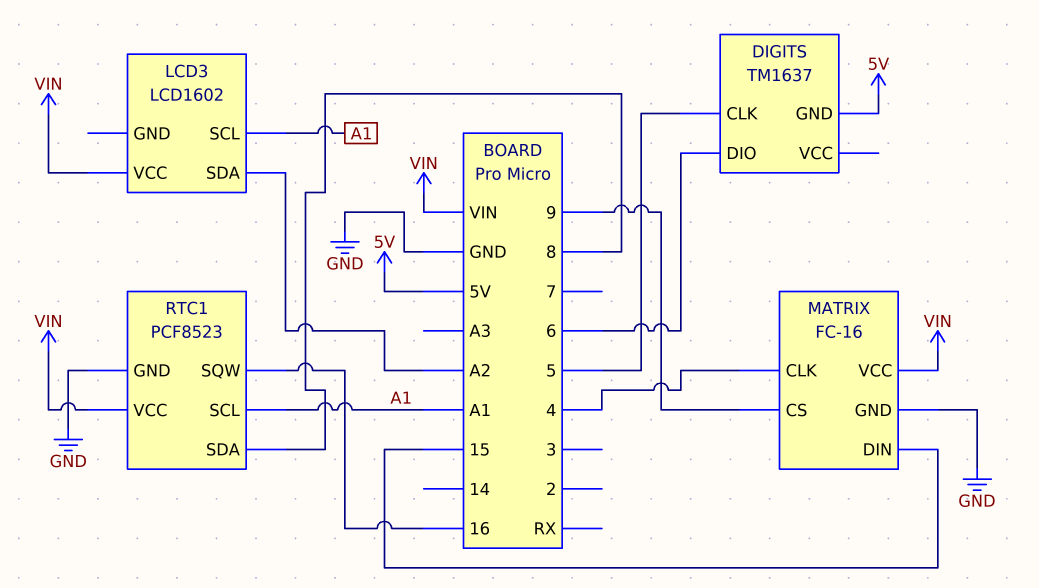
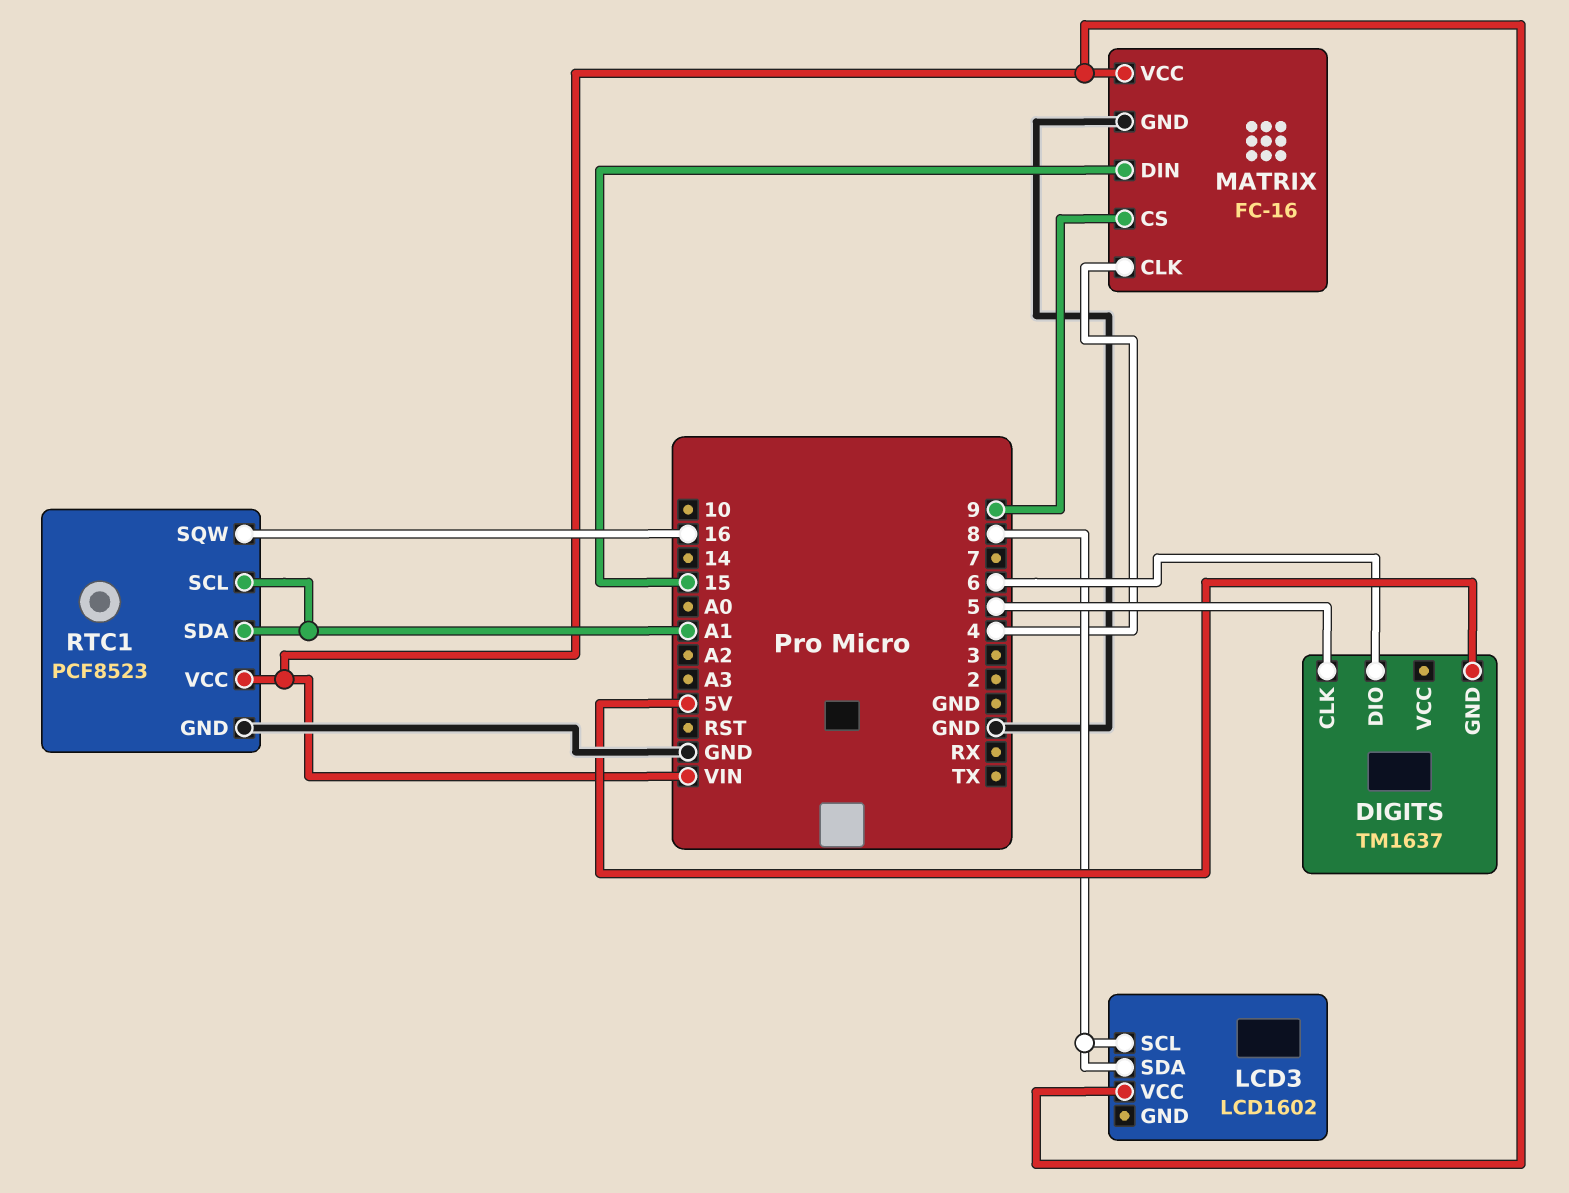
LCD3 pin SCL: A1 -> 8
LCD3 pin SDA: A2 -> 8
RTC1 pin SDA: 8 -> A1

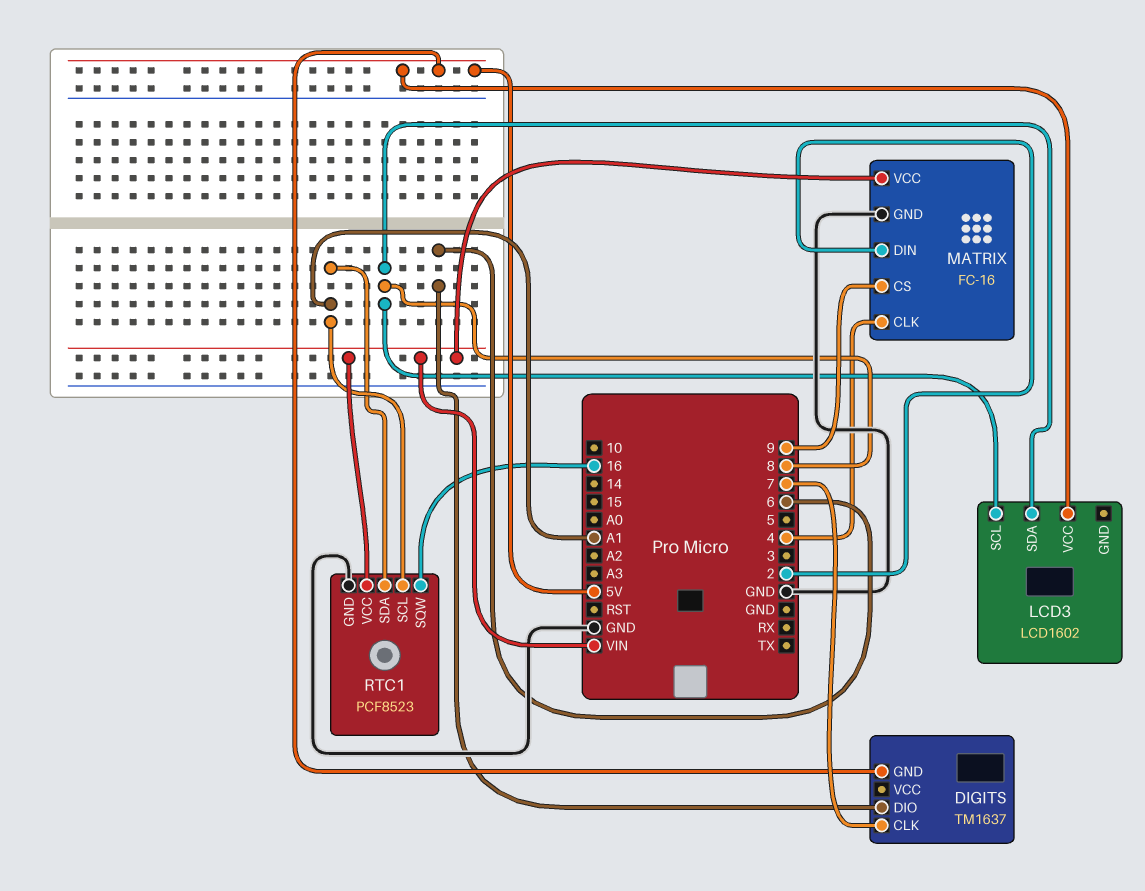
DIGITS pin CLK: 5 -> 7
LCD3 pin VCC: VIN -> 5V
MATRIX pin DIN: 15 -> 2

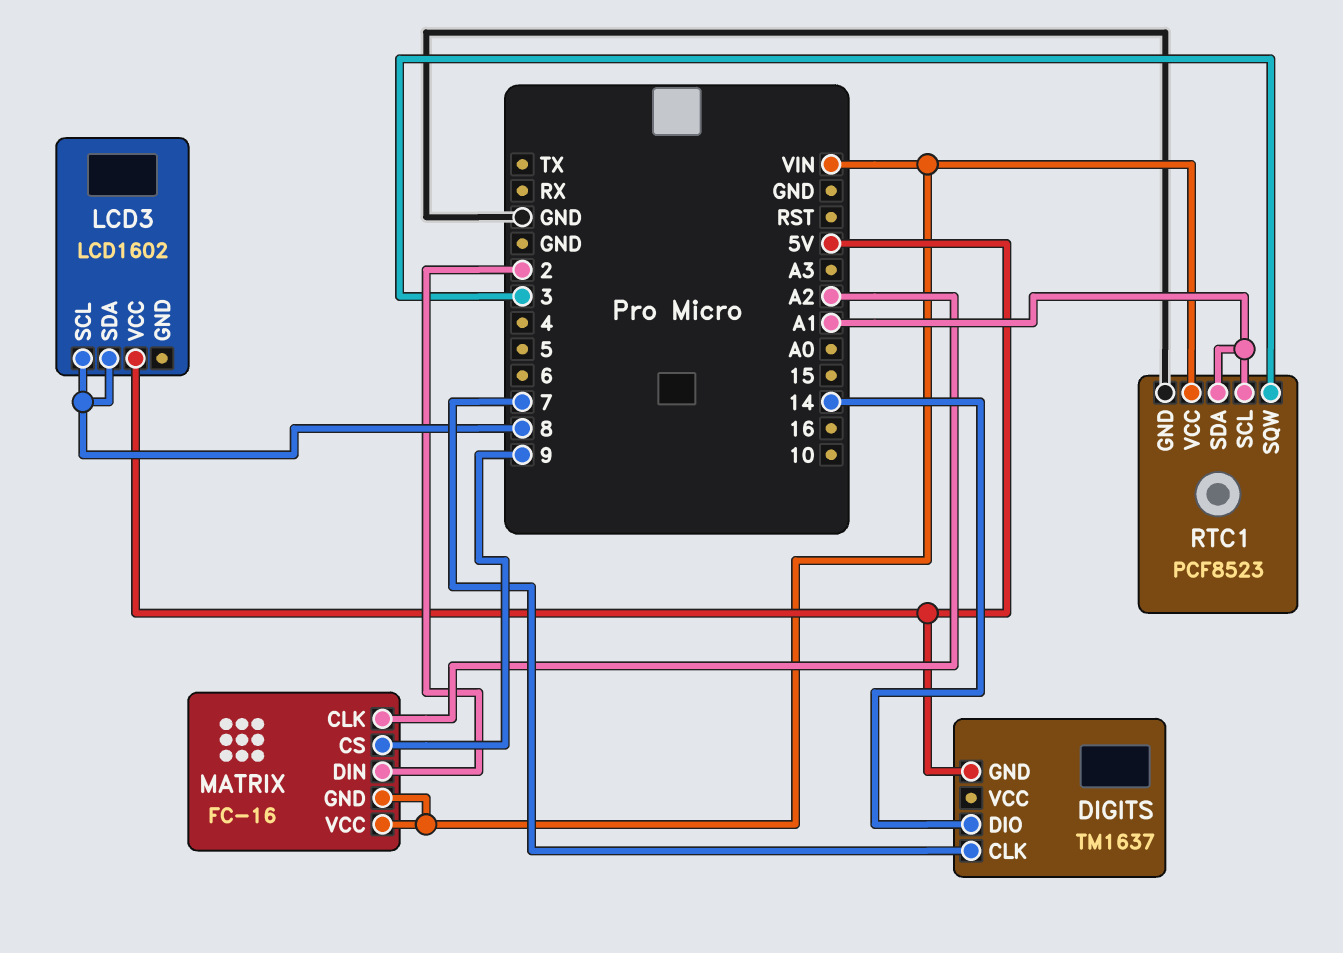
DIGITS pin DIO: 6 -> 14
MATRIX pin CLK: 4 -> A2
MATRIX pin GND: GND -> VIN
RTC1 pin SQW: 16 -> 3

